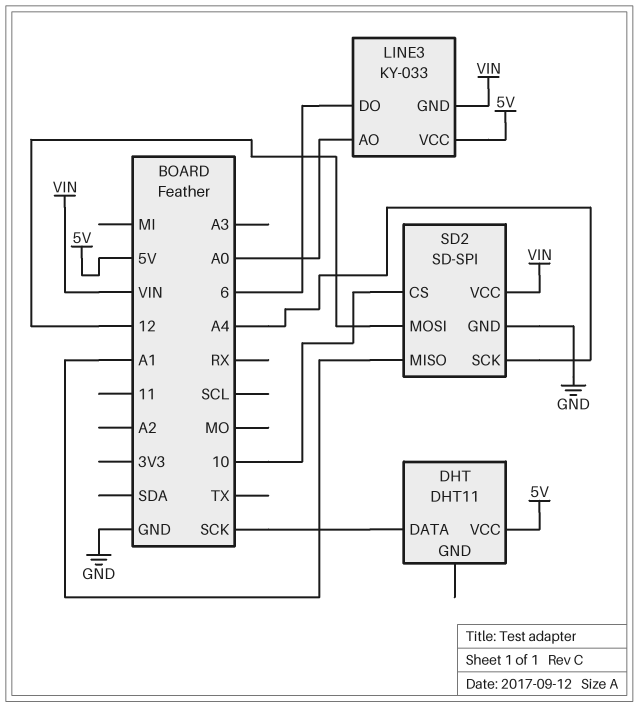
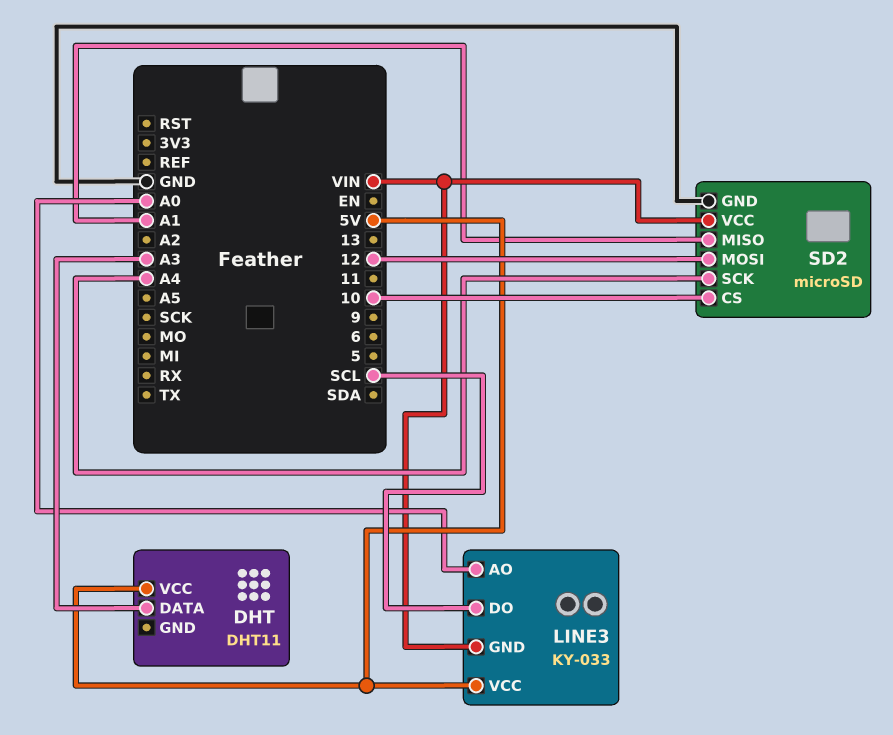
DHT pin DATA: SCK -> A3
LINE3 pin DO: 6 -> SCL
SD2: SD-SPI -> microSD

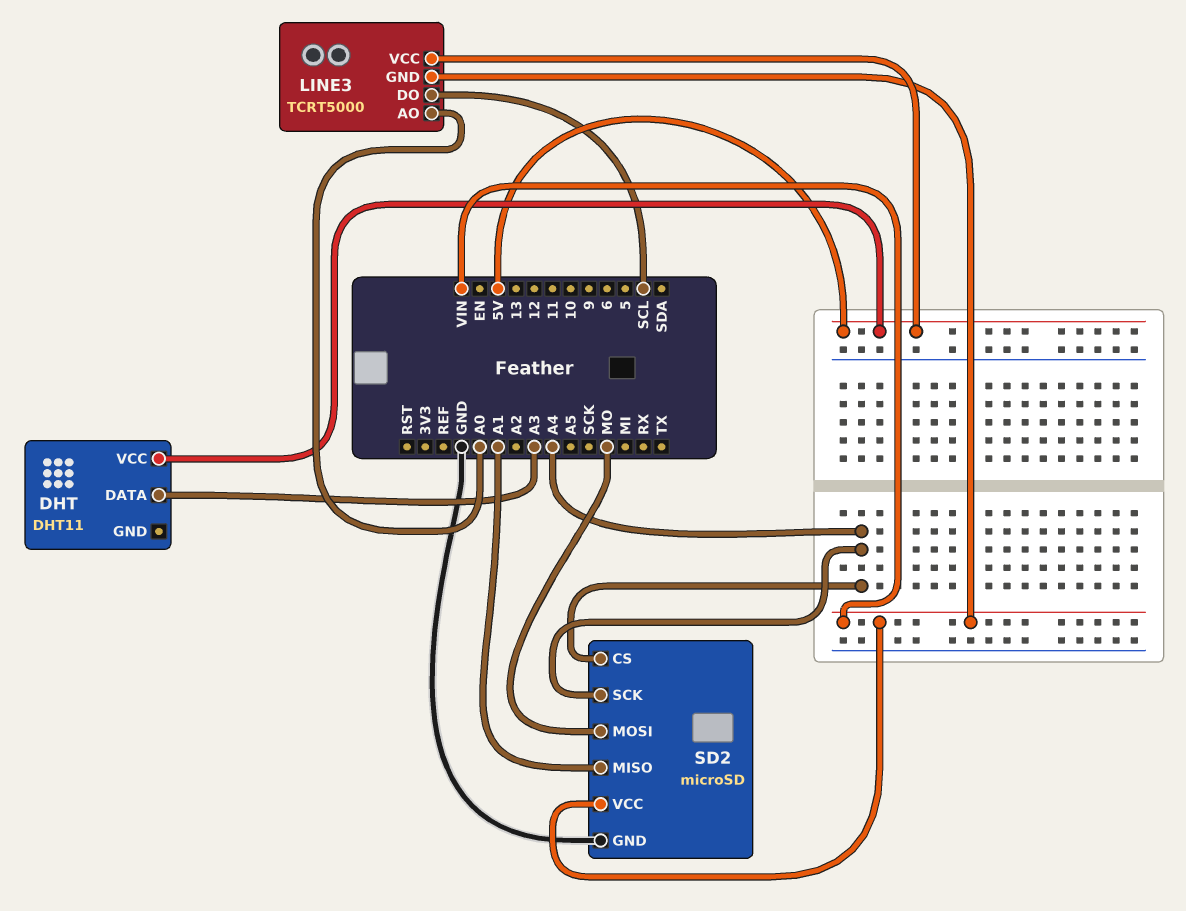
LINE3: KY-033 -> TCRT5000
SD2 pin CS: 10 -> A4
SD2 pin MOSI: 12 -> MO

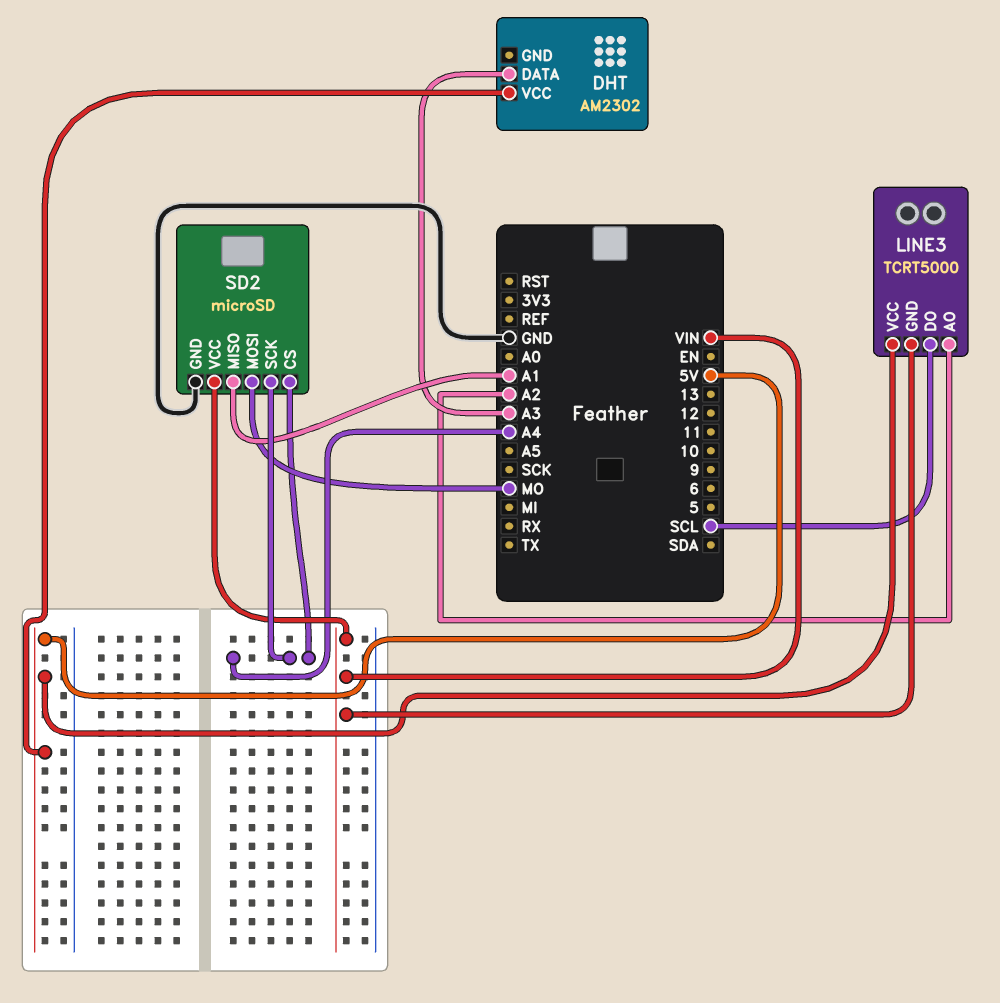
DHT: DHT11 -> AM2302
LINE3 pin AO: A0 -> A2

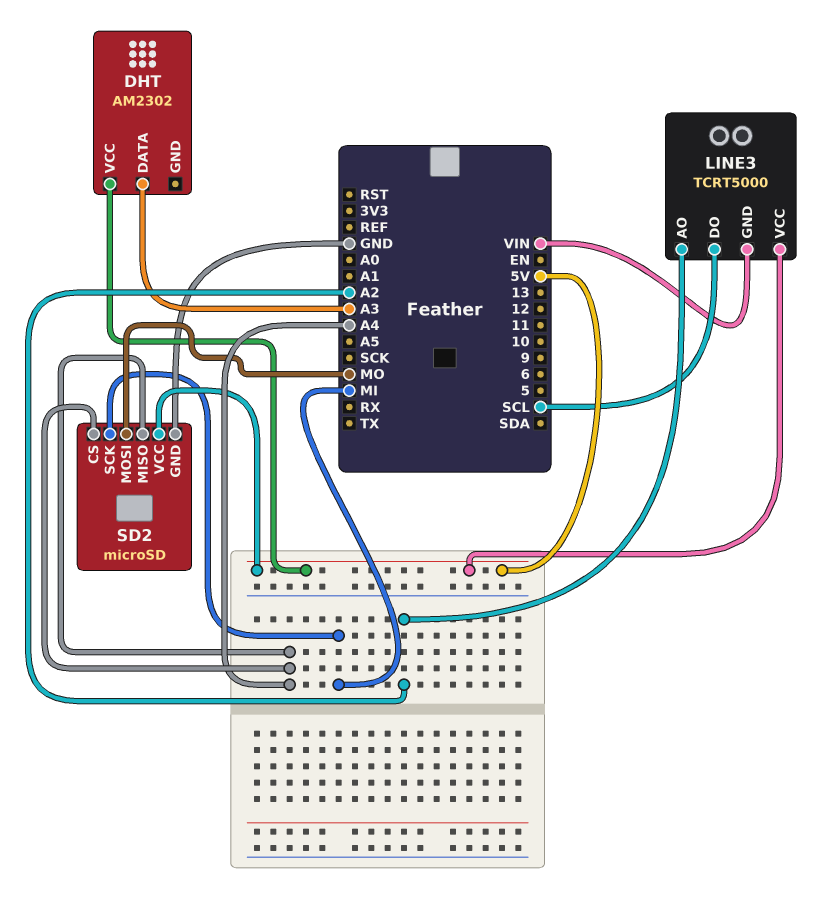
SD2 pin MISO: A1 -> A4
SD2 pin SCK: A4 -> MI
SD2 pin VCC: VIN -> 5V

